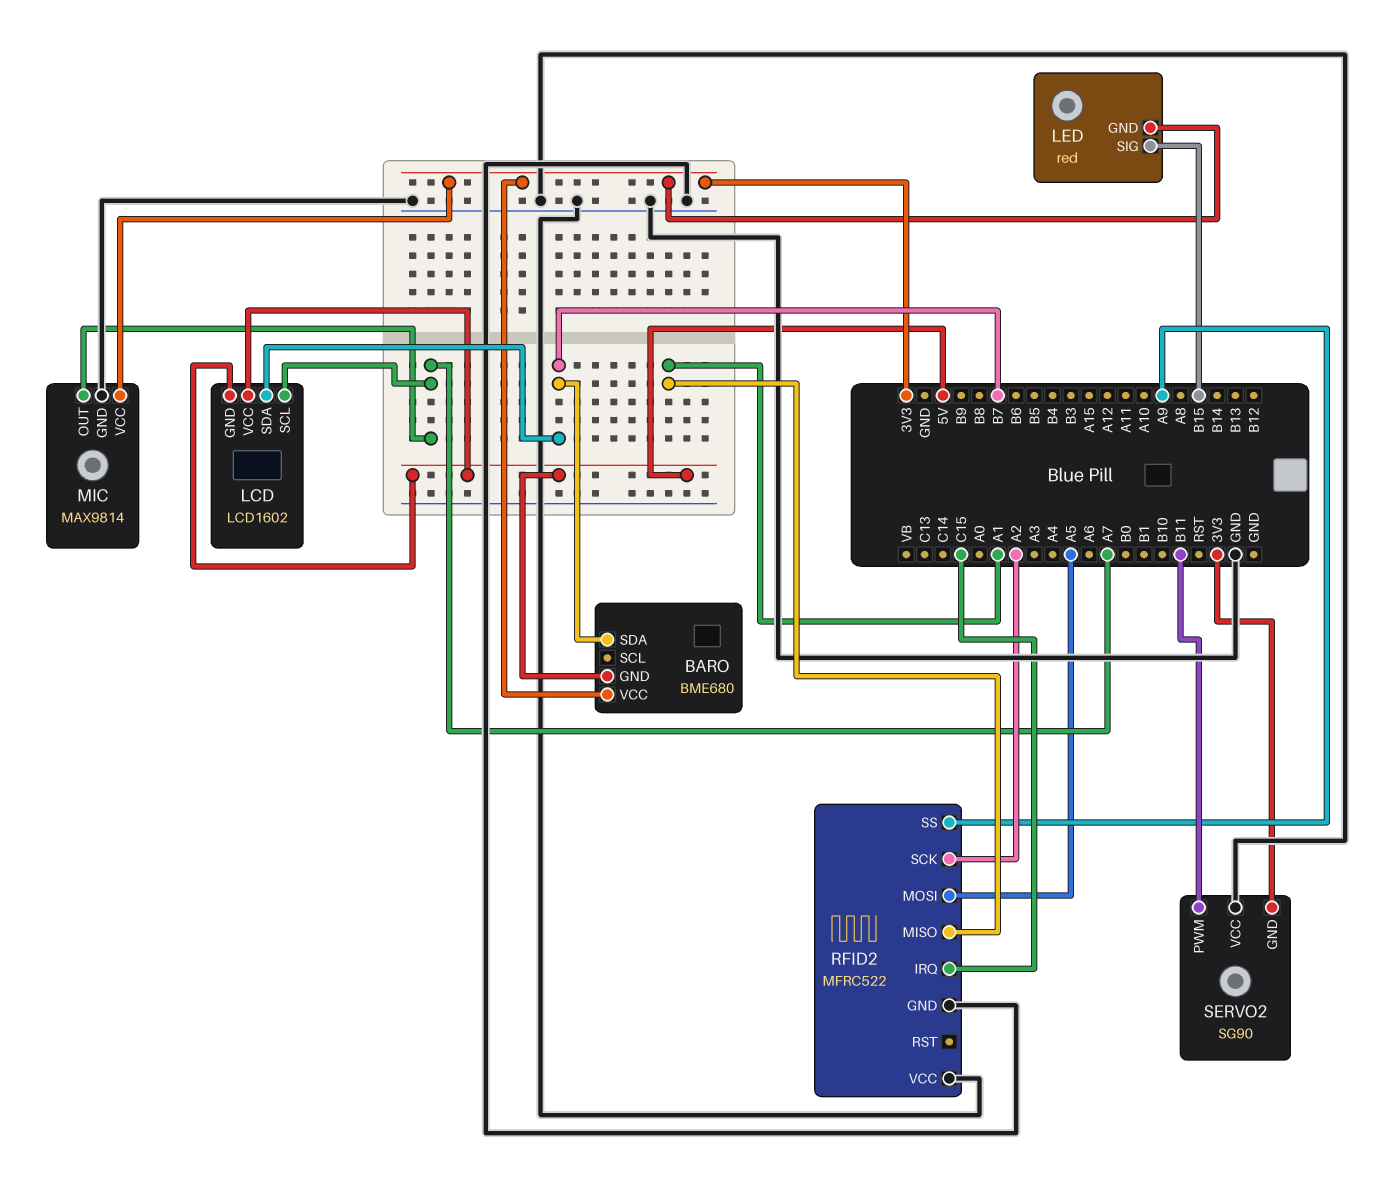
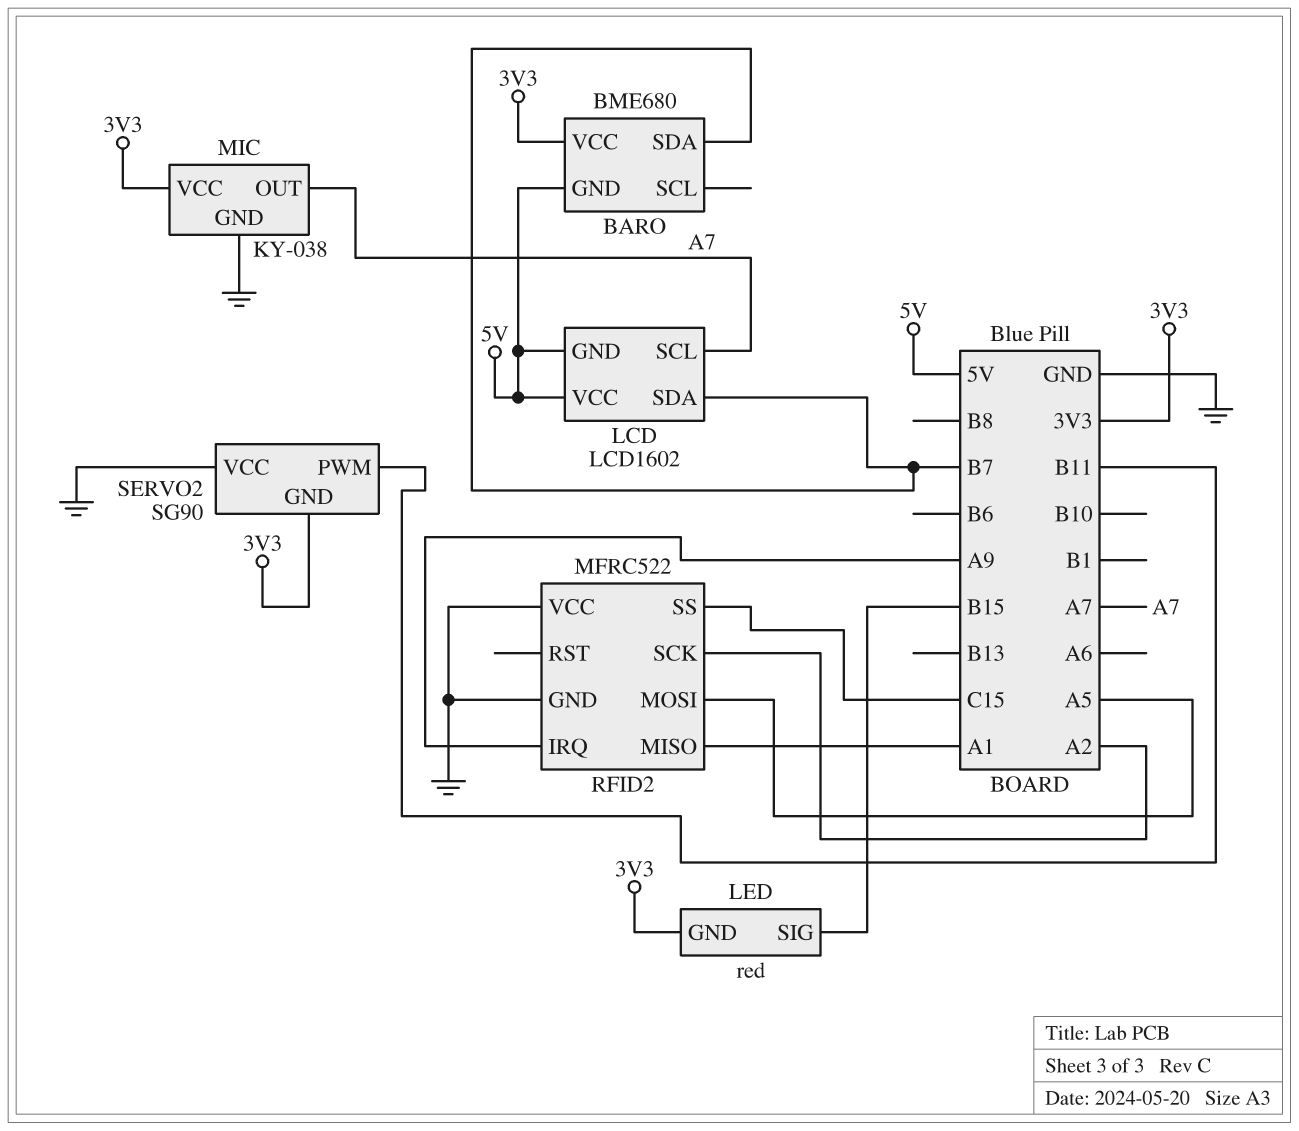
MIC: MAX9814 -> KY-038
RFID2 pin IRQ: C15 -> A9
RFID2 pin SS: A9 -> C15

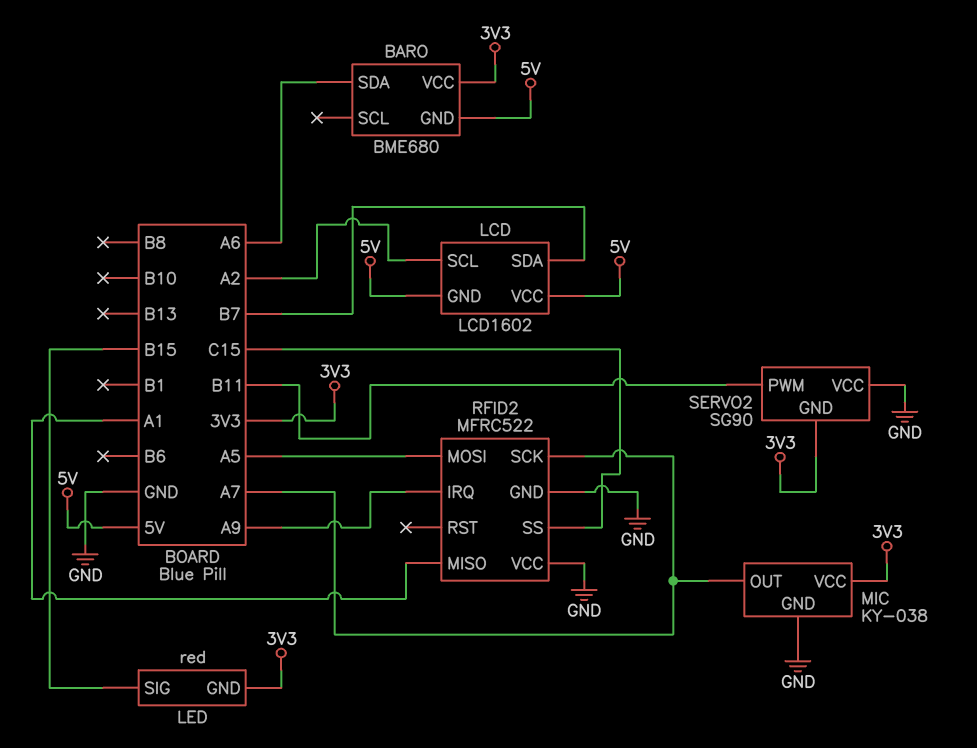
BARO pin SDA: B7 -> A6
LCD pin SCL: A7 -> A2
RFID2 pin SCK: A2 -> A7

